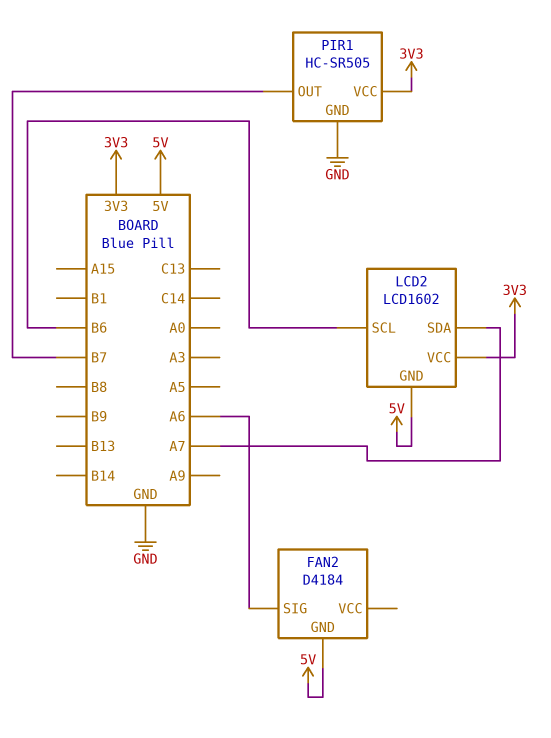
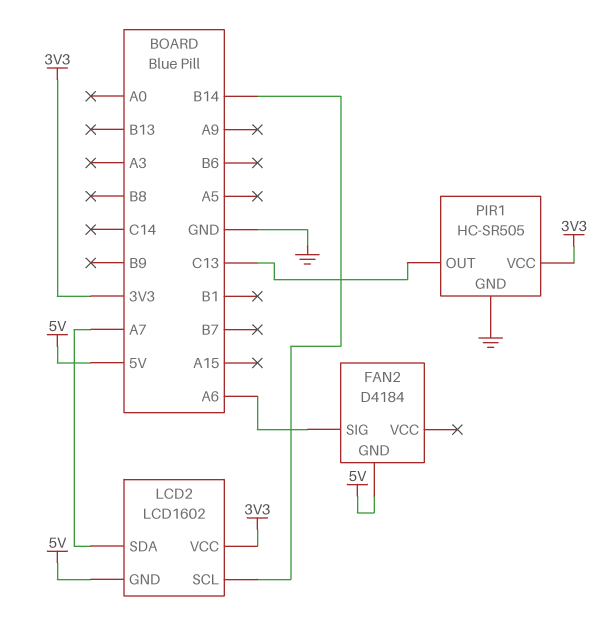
LCD2 pin SCL: B6 -> B14
PIR1 pin OUT: B7 -> C13

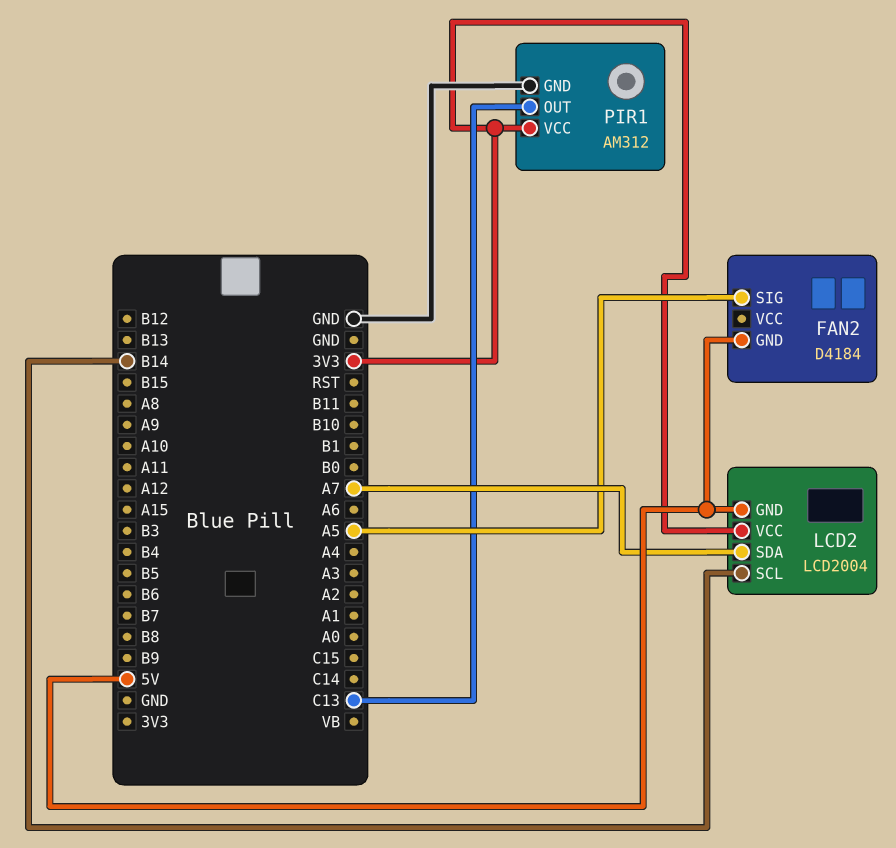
FAN2 pin SIG: A6 -> A5
LCD2: LCD1602 -> LCD2004
PIR1: HC-SR505 -> AM312

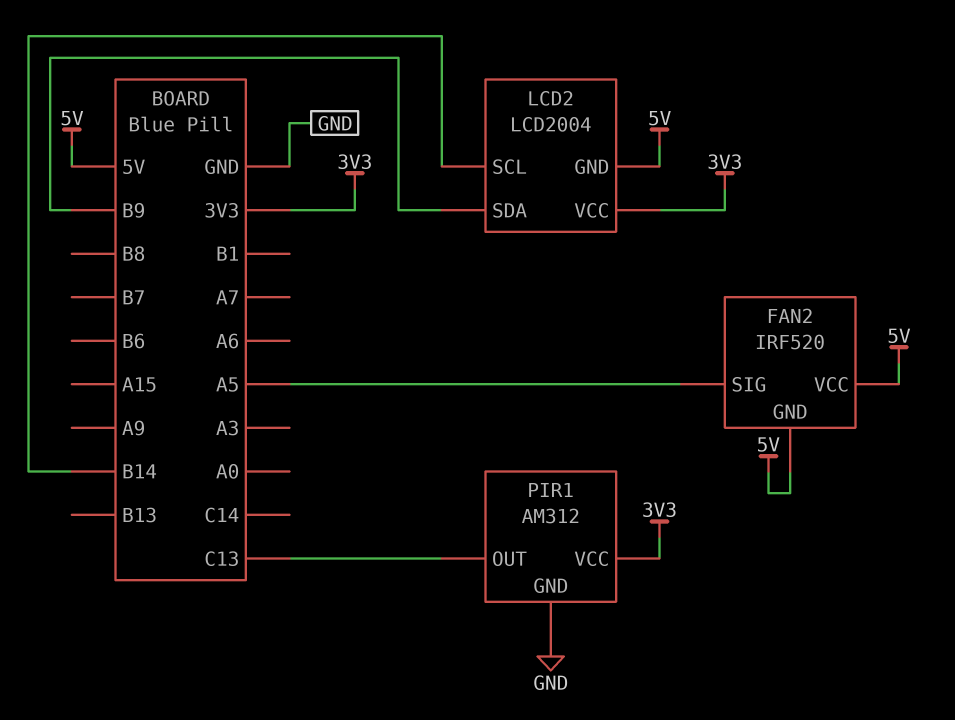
FAN2: D4184 -> IRF520
FAN2 pin VCC: none -> 5V
LCD2 pin SDA: A7 -> B9

